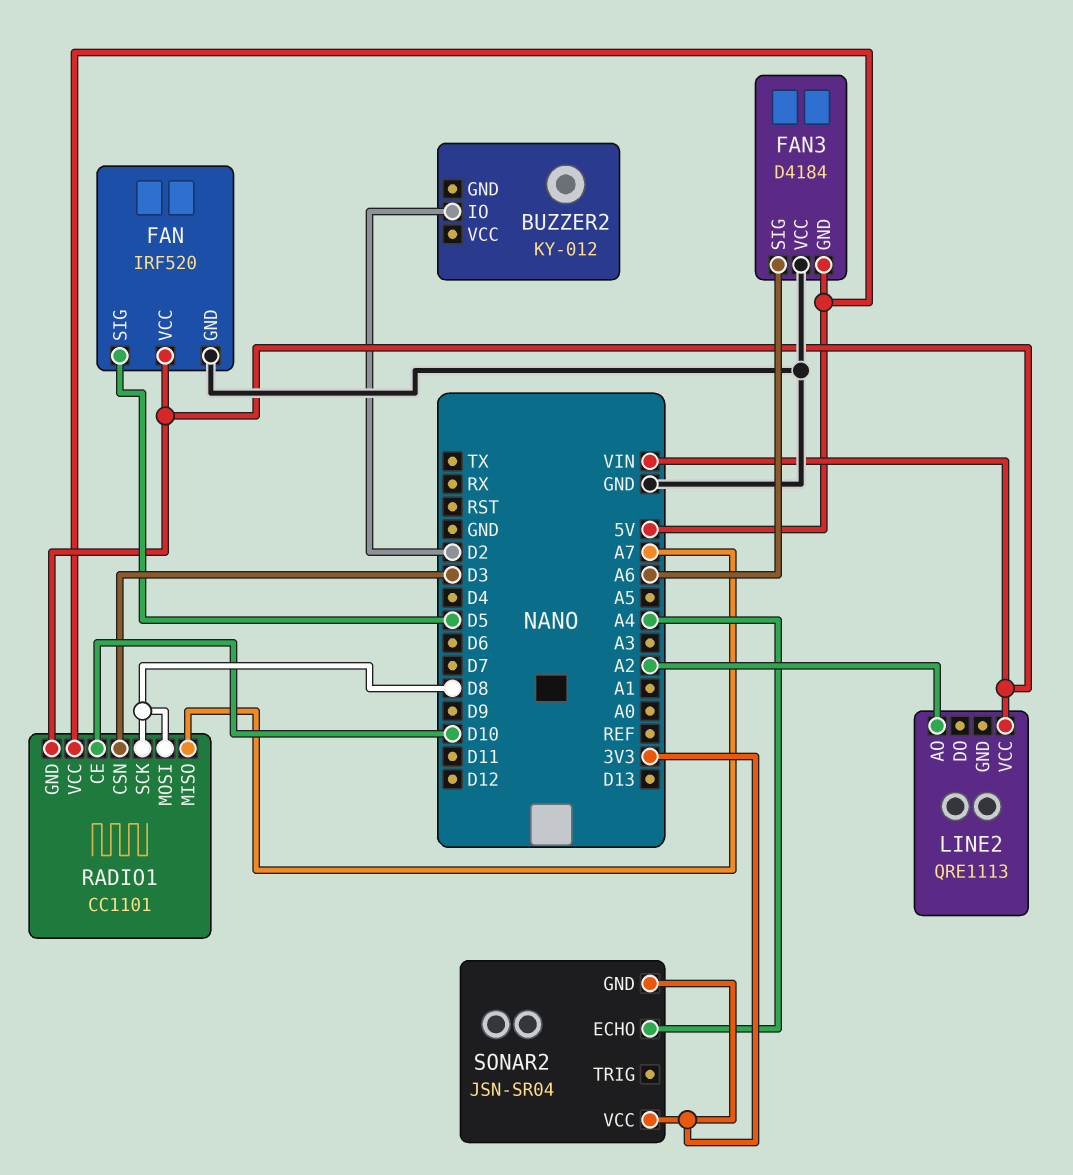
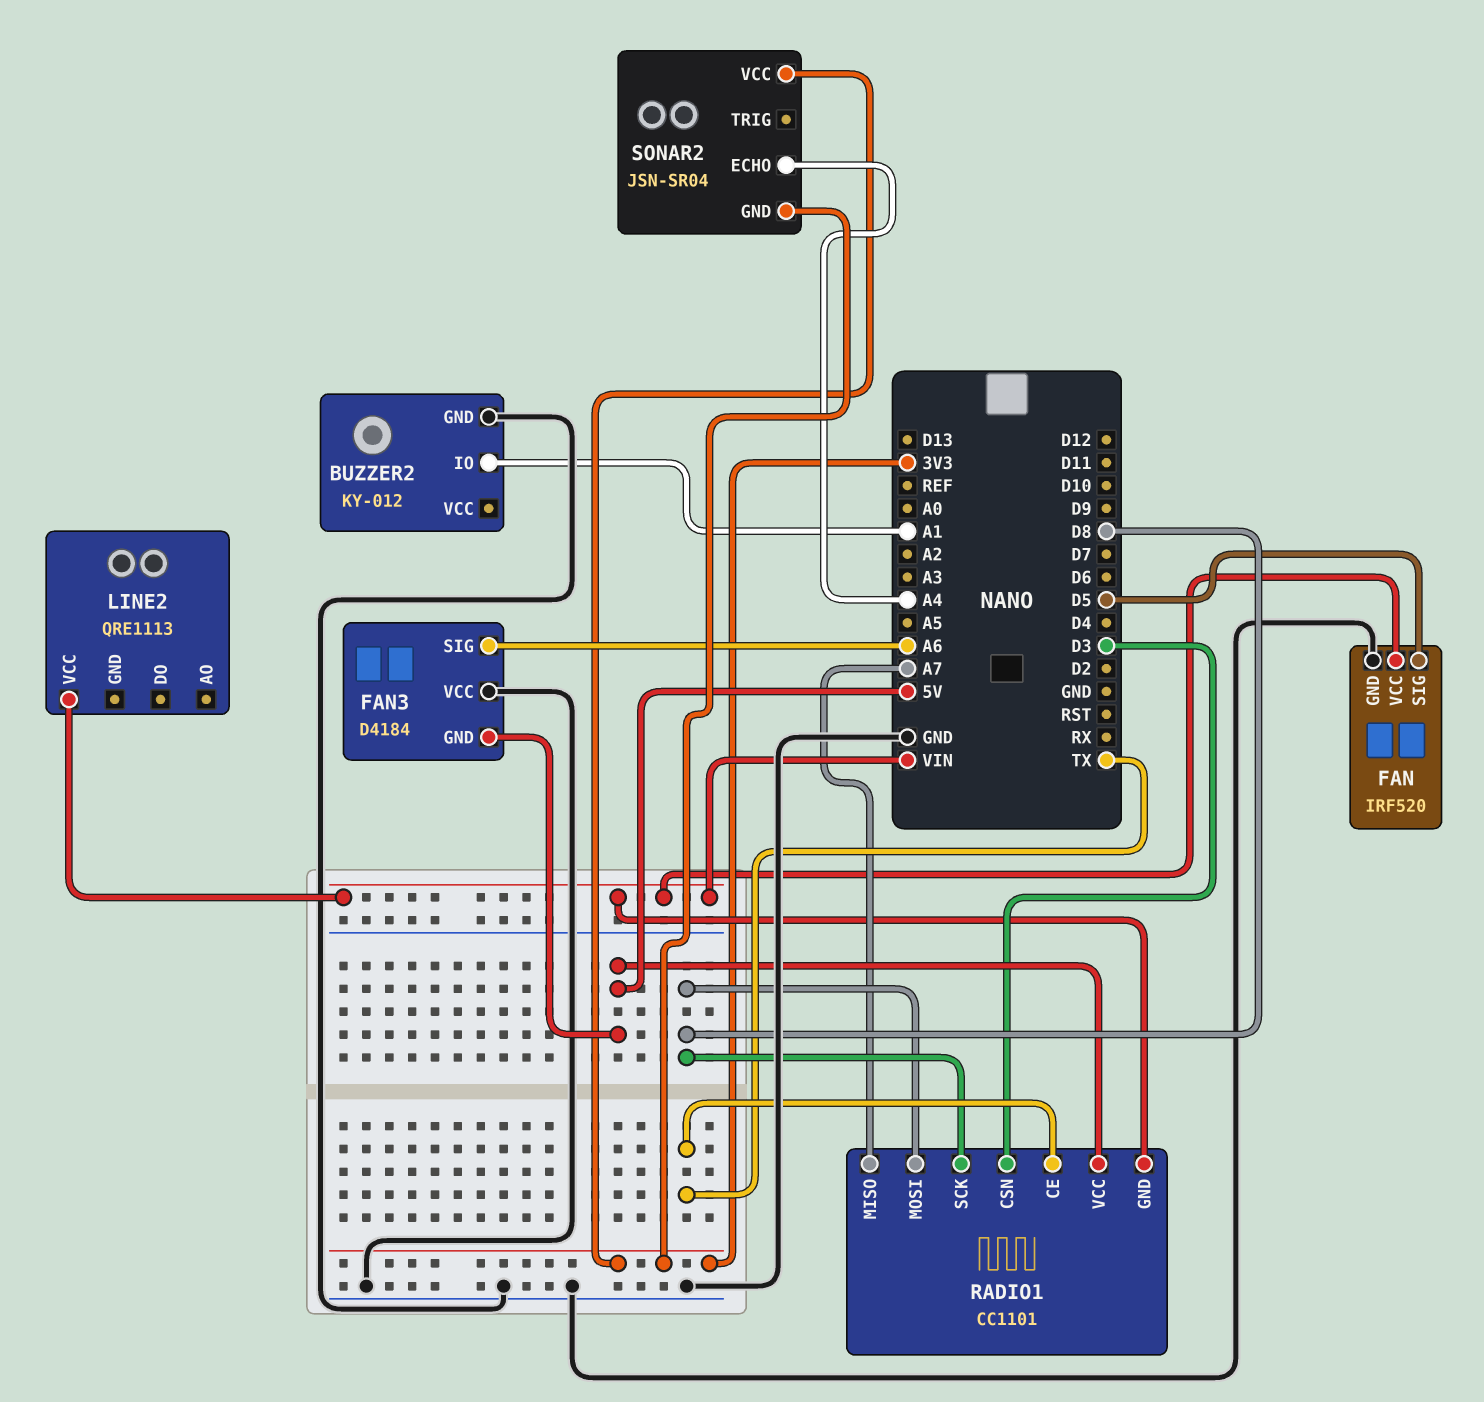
BUZZER2 pin GND: none -> GND
BUZZER2 pin IO: D2 -> A1
LINE2 pin AO: A2 -> none
RADIO1 pin CE: D10 -> TX

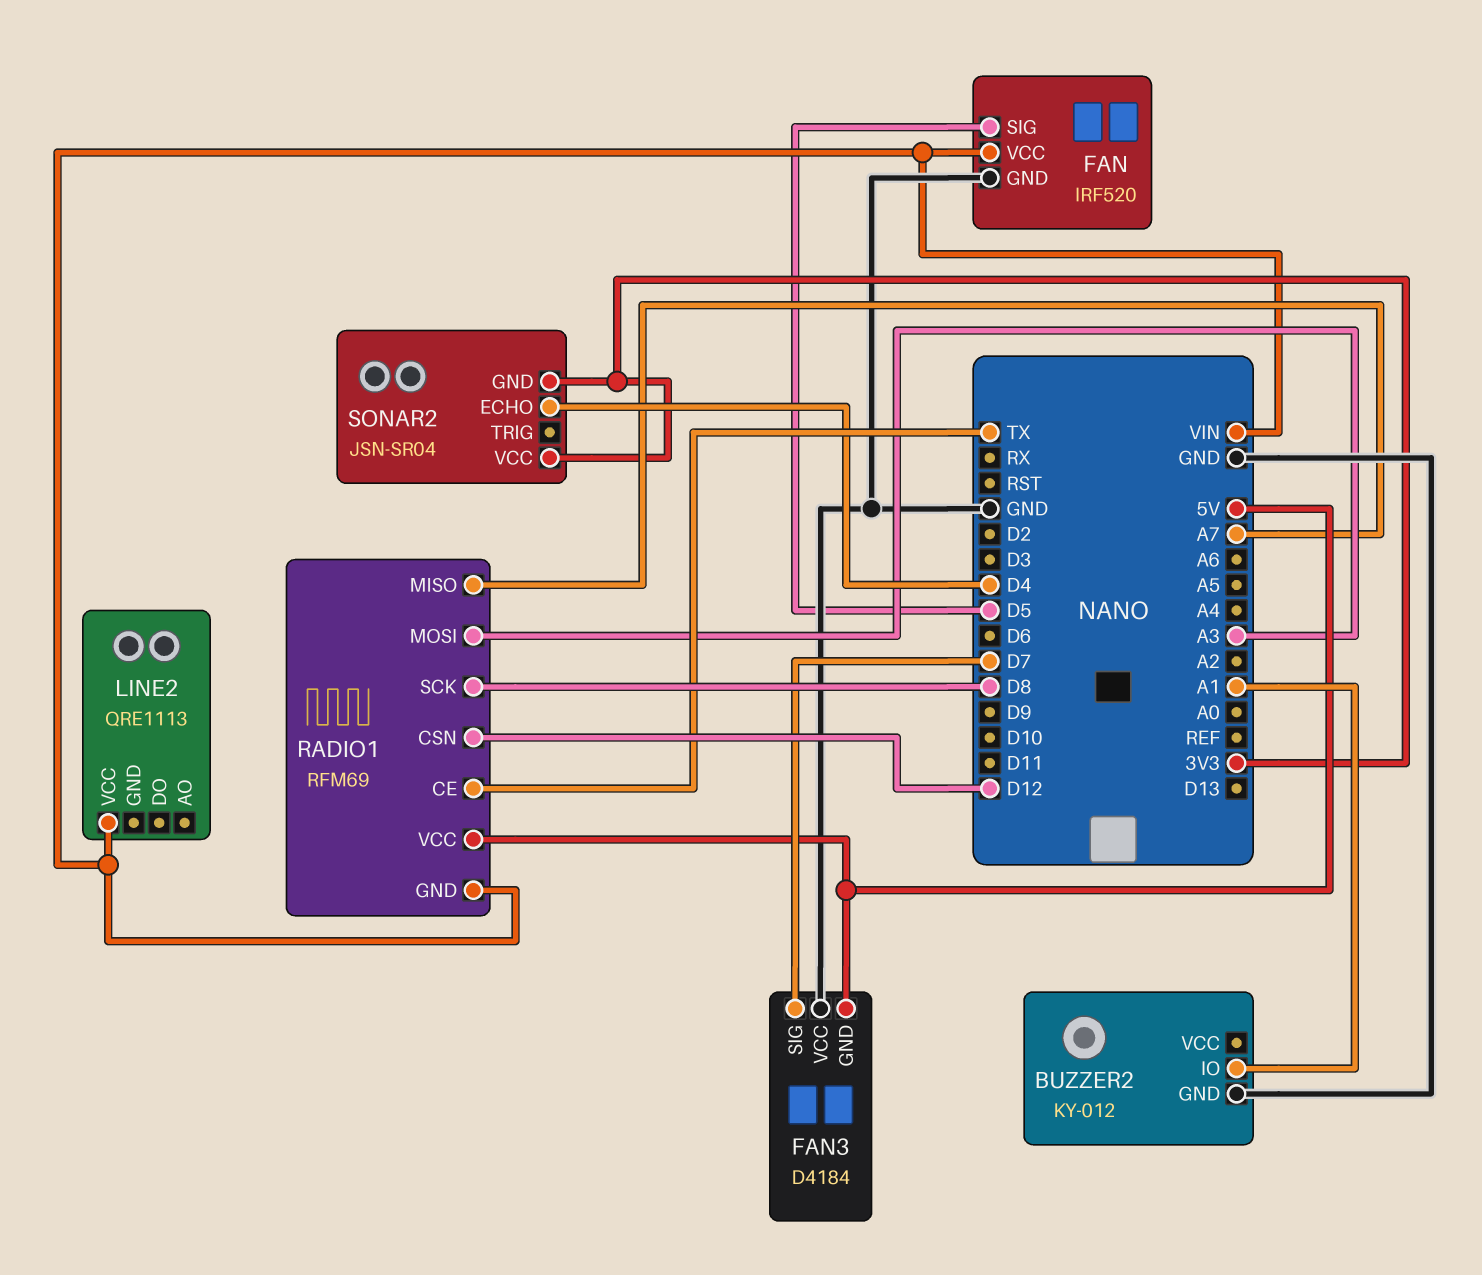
FAN3 pin SIG: A6 -> D7
RADIO1: CC1101 -> RFM69
RADIO1 pin CSN: D3 -> D12
RADIO1 pin MOSI: D8 -> A3
SONAR2 pin ECHO: A4 -> D4

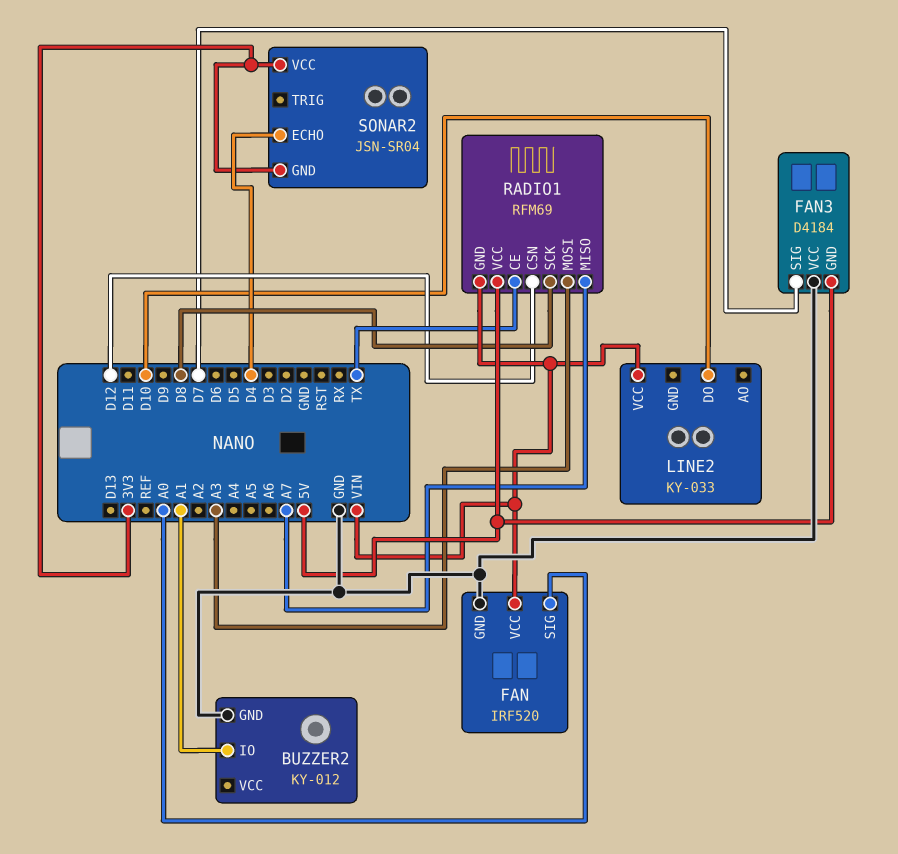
FAN pin SIG: D5 -> A0
LINE2: QRE1113 -> KY-033
LINE2 pin DO: none -> D10

